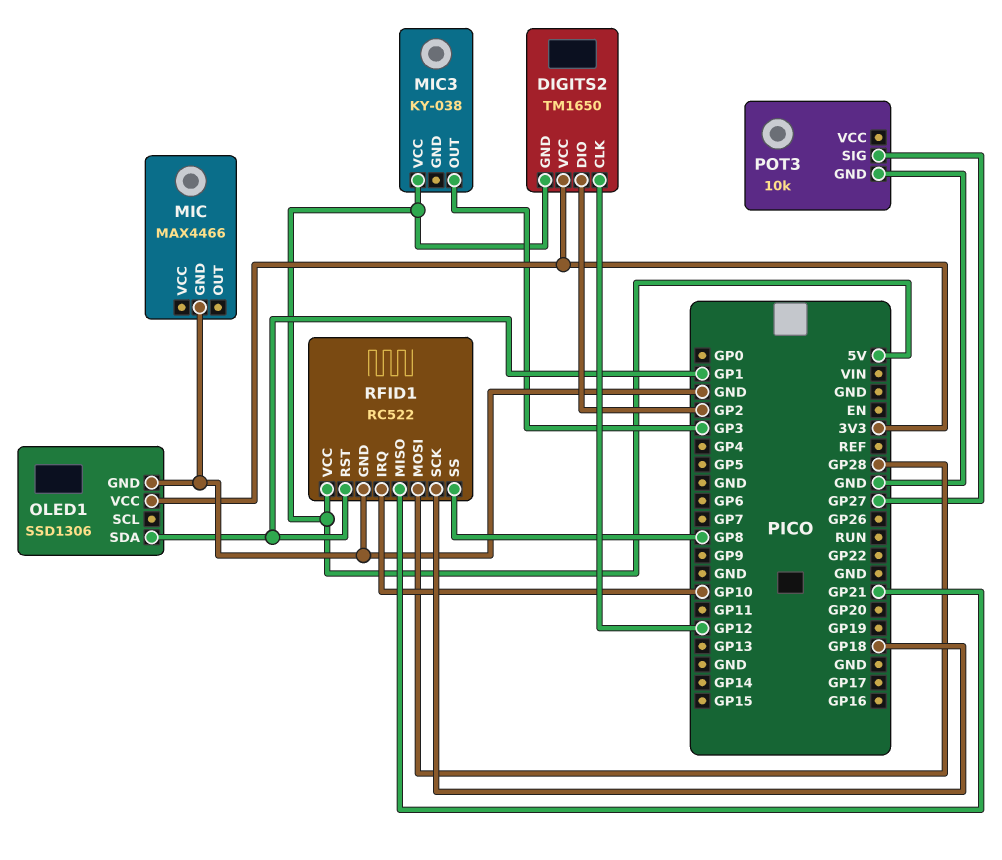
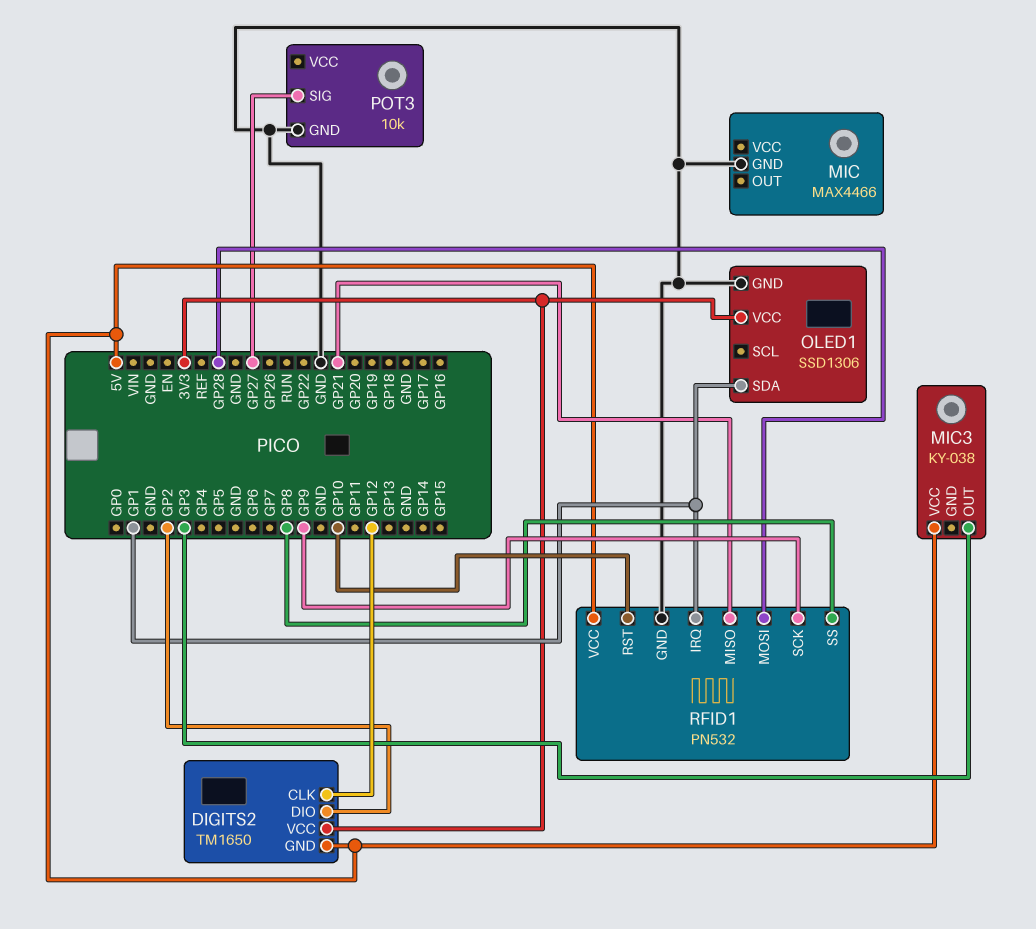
RFID1: RC522 -> PN532
RFID1 pin IRQ: GP10 -> GP1
RFID1 pin RST: GP1 -> GP10
RFID1 pin SCK: GP18 -> GP9

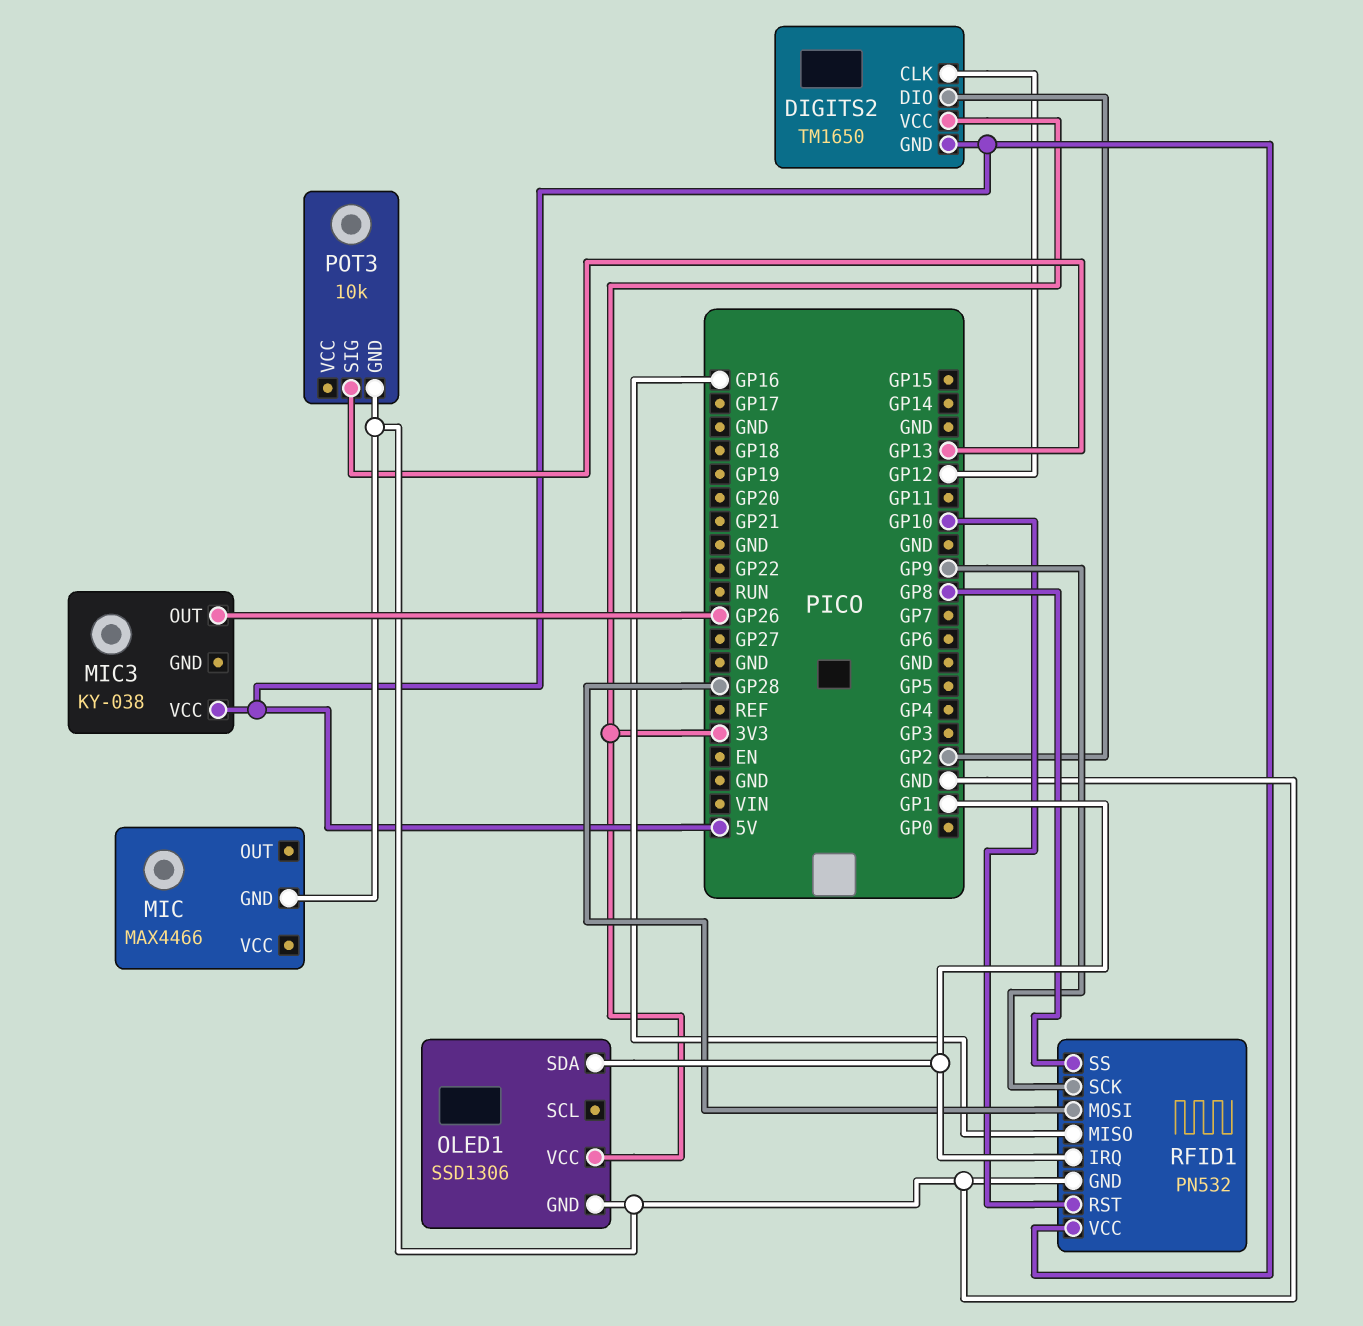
MIC3 pin OUT: GP3 -> GP26
POT3 pin SIG: GP27 -> GP13
RFID1 pin MISO: GP21 -> GP16

